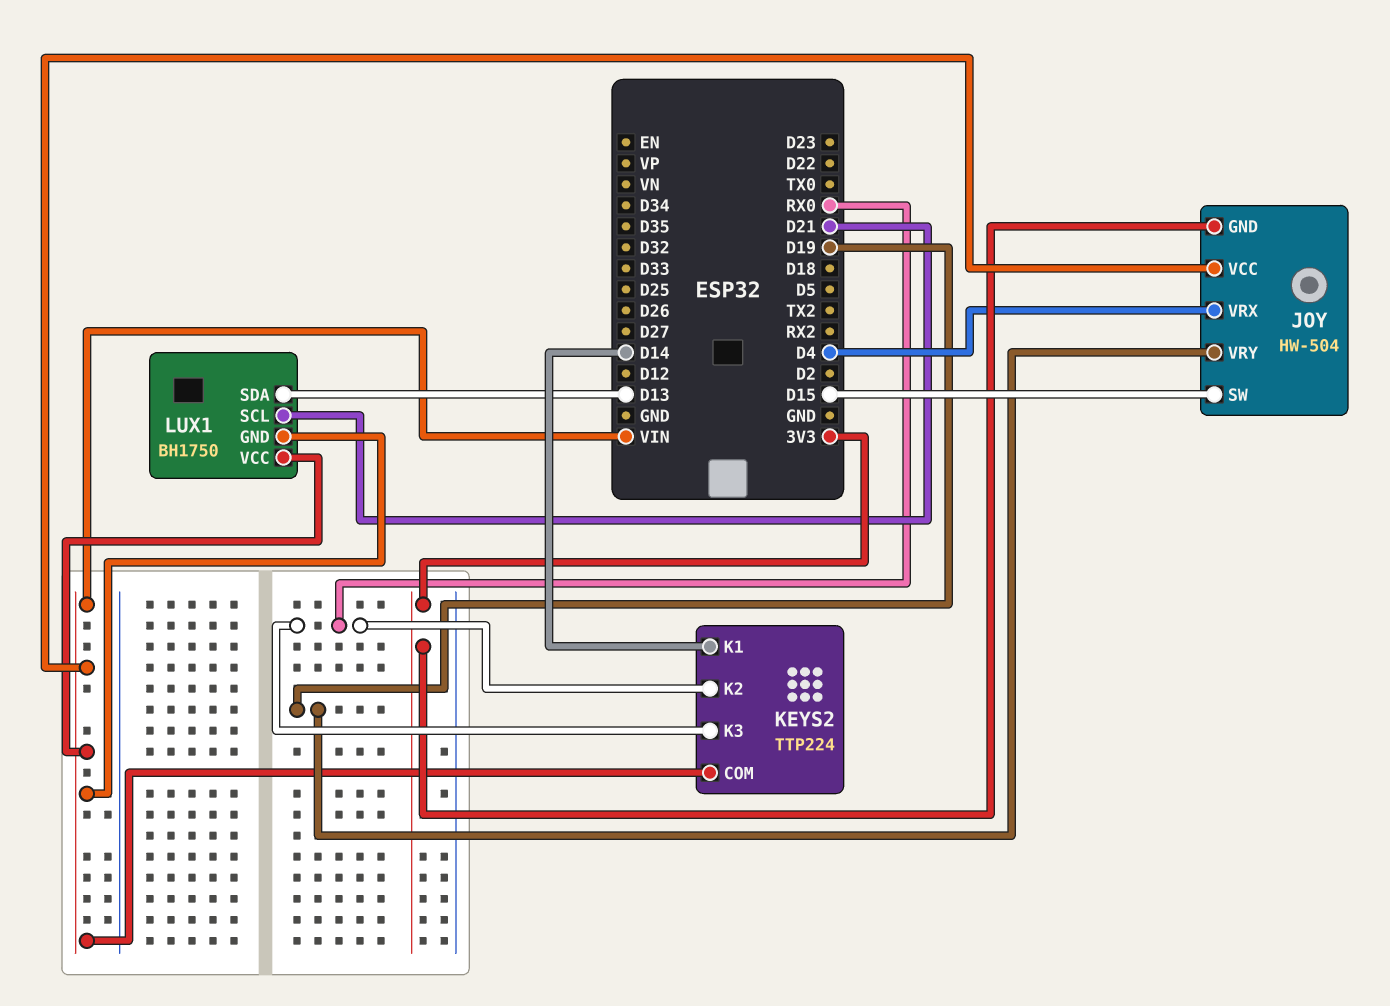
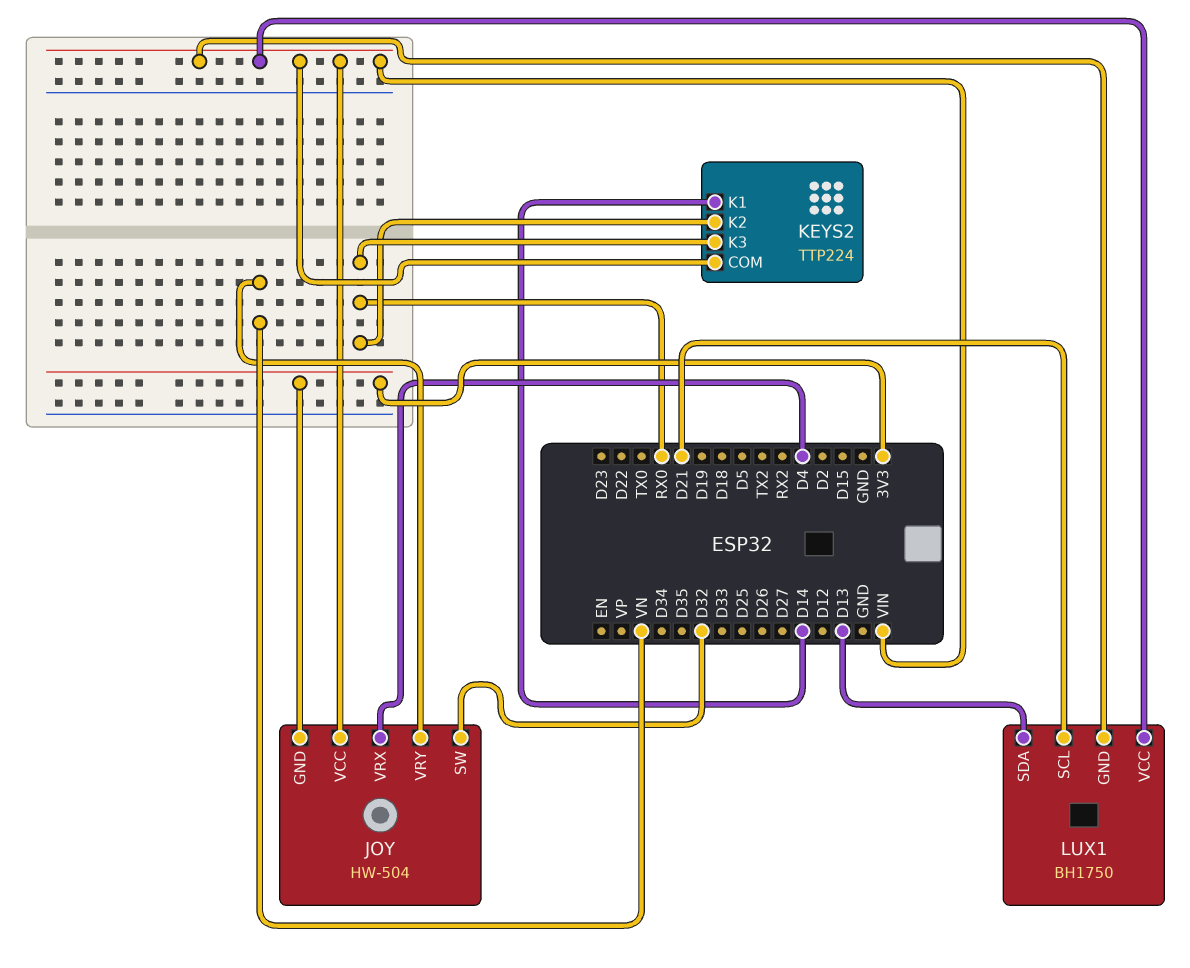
JOY pin SW: D15 -> D32
JOY pin VRY: D19 -> VN

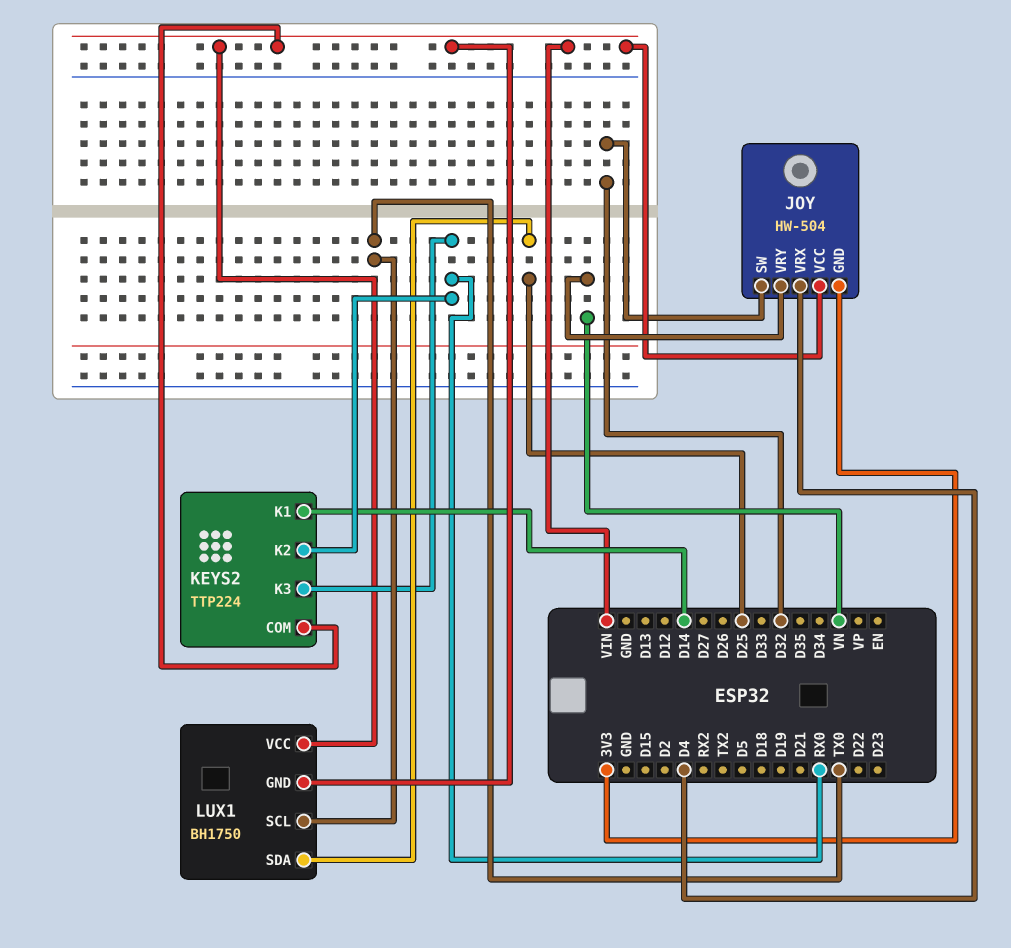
LUX1 pin SCL: D21 -> TX0
LUX1 pin SDA: D13 -> D25

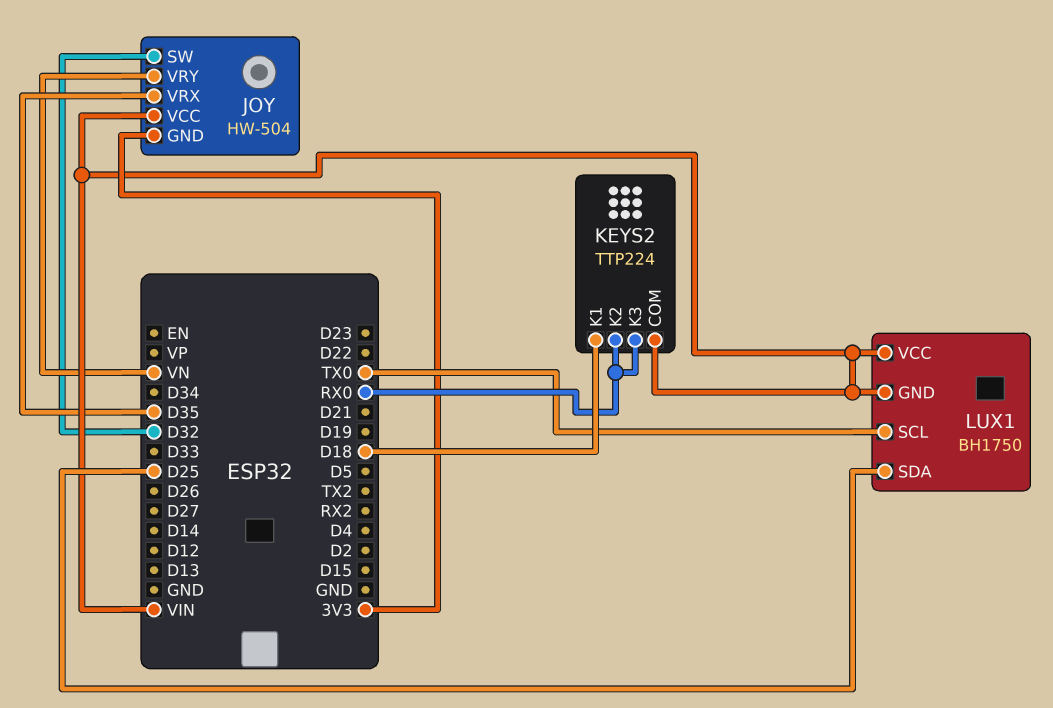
JOY pin VRX: D4 -> D35
KEYS2 pin K1: D14 -> D18

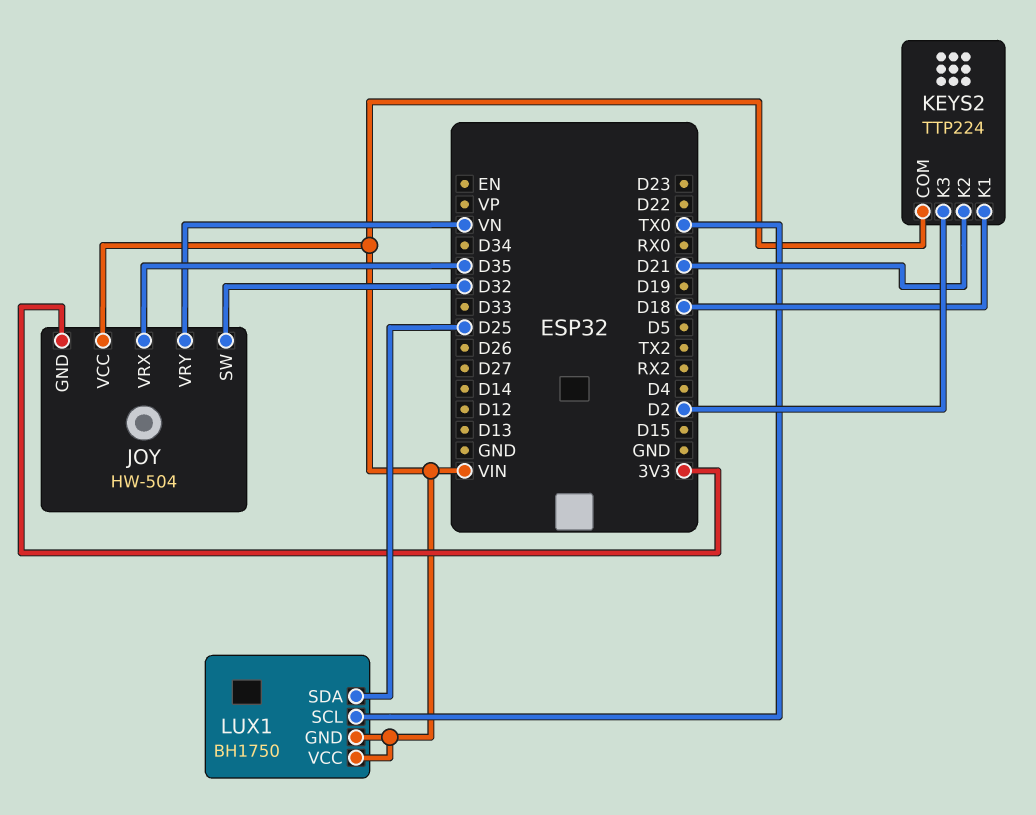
KEYS2 pin K2: RX0 -> D21
KEYS2 pin K3: RX0 -> D2

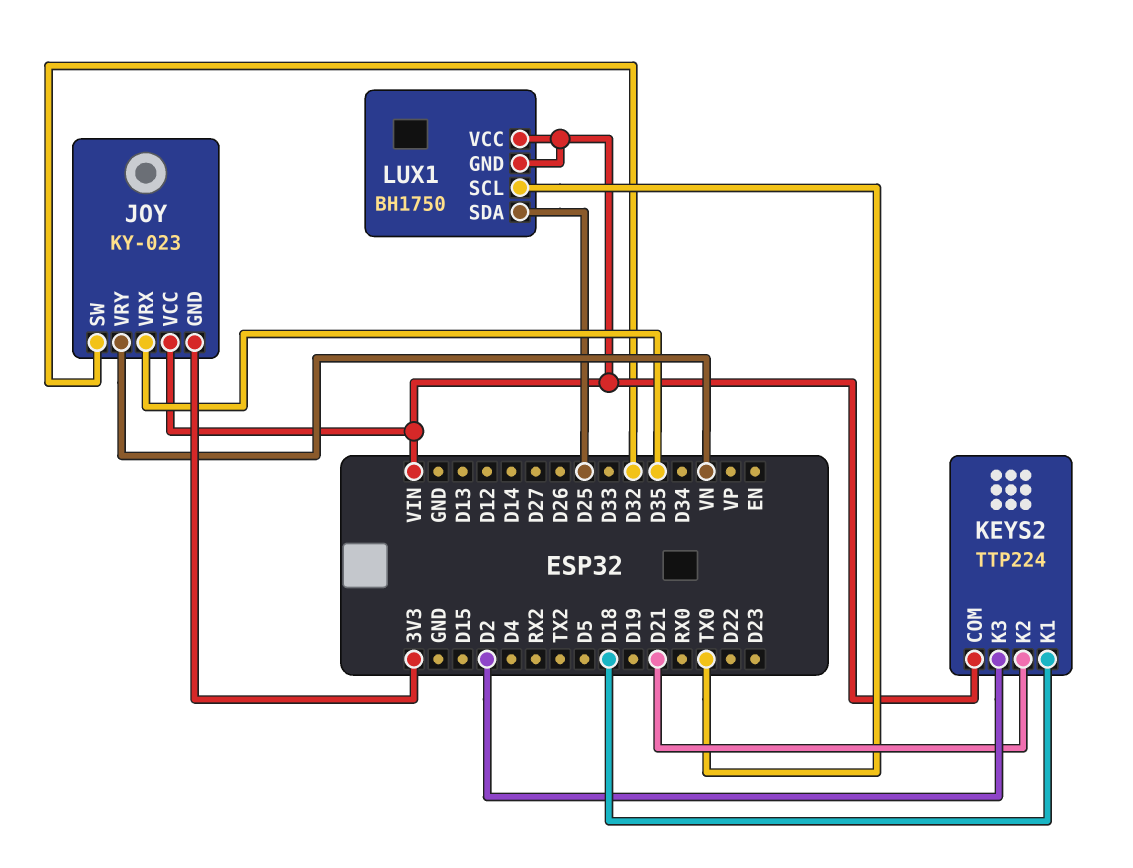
JOY: HW-504 -> KY-023

